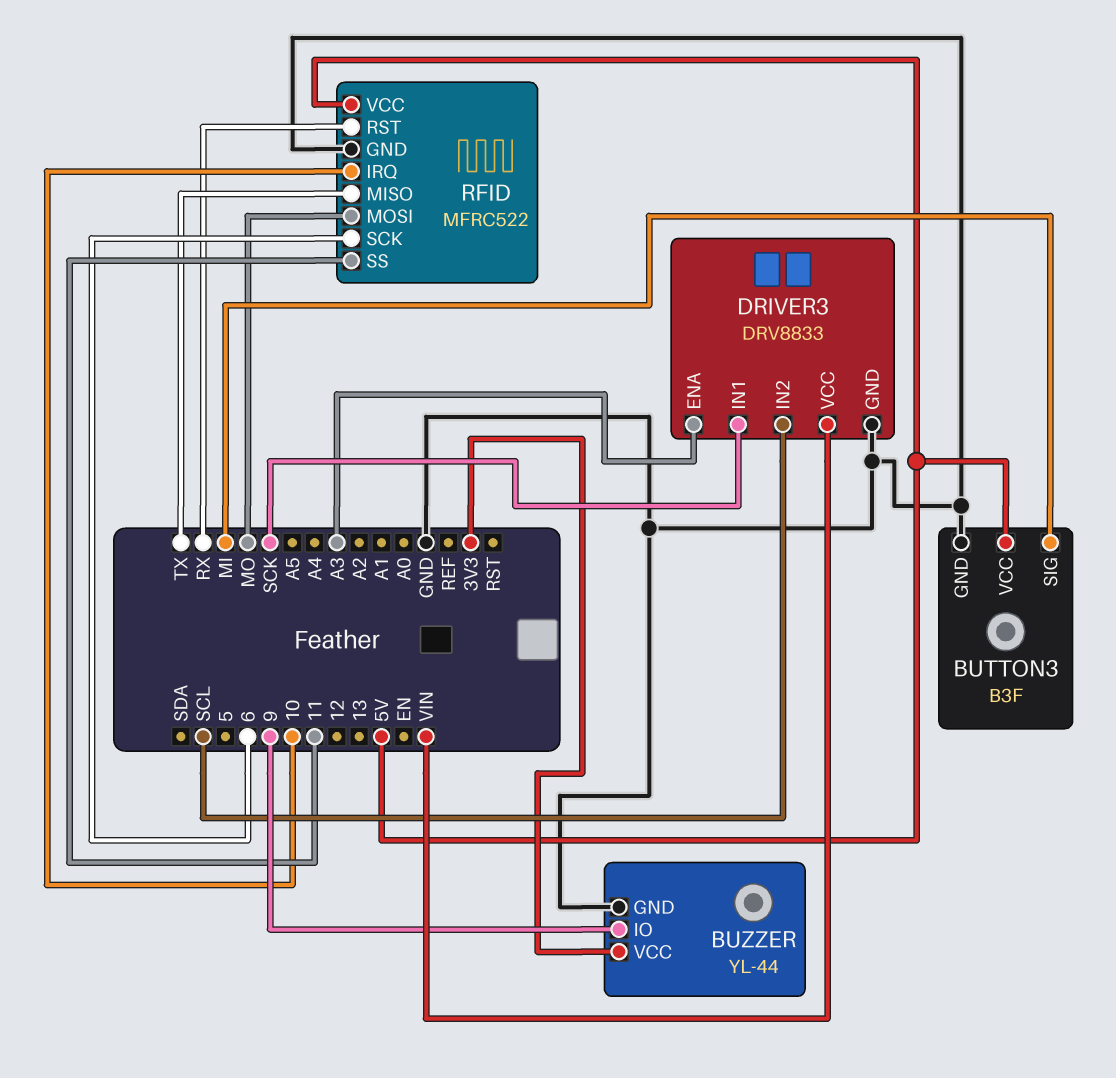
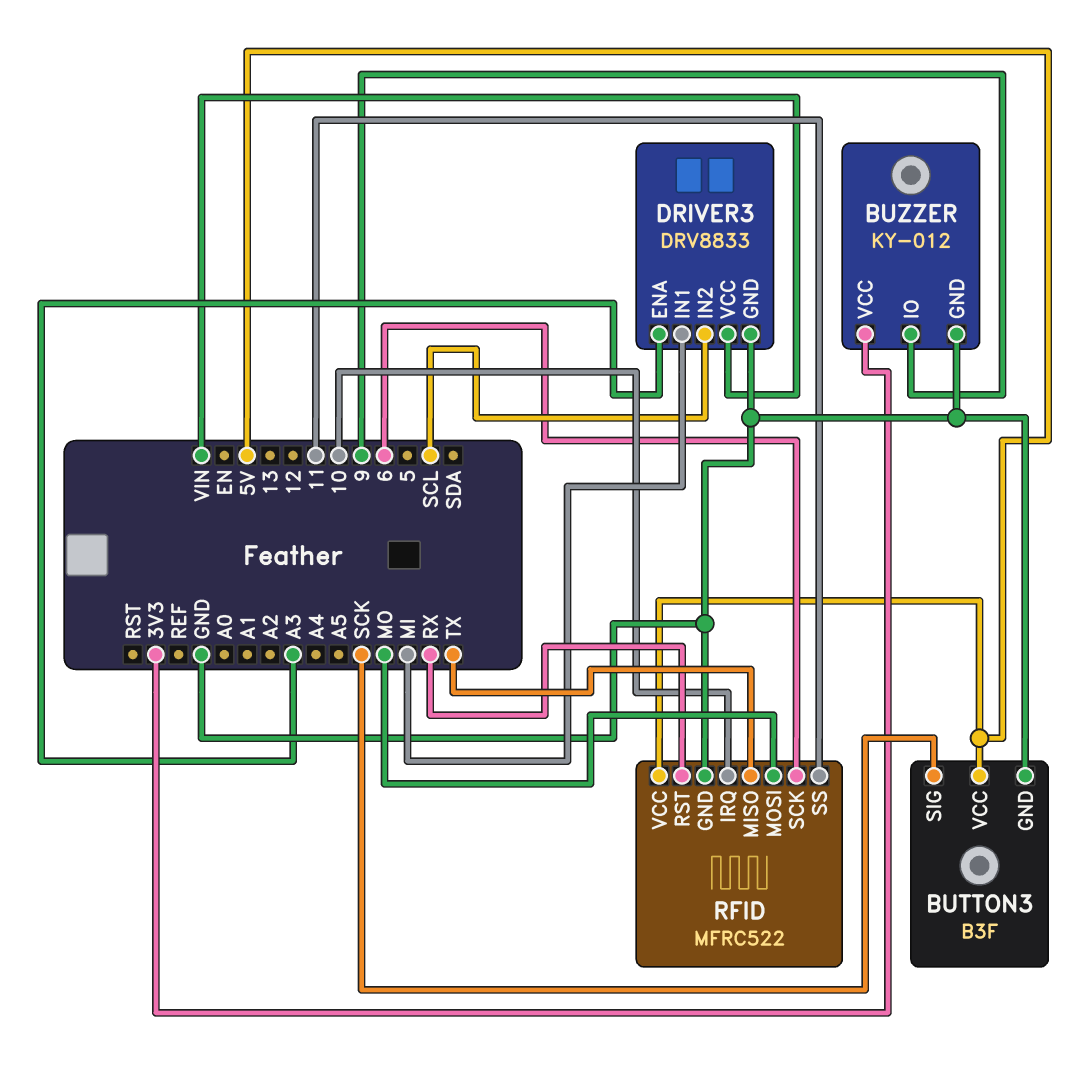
BUTTON3 pin SIG: MI -> SCK
BUZZER: YL-44 -> KY-012
DRIVER3 pin IN1: SCK -> MI

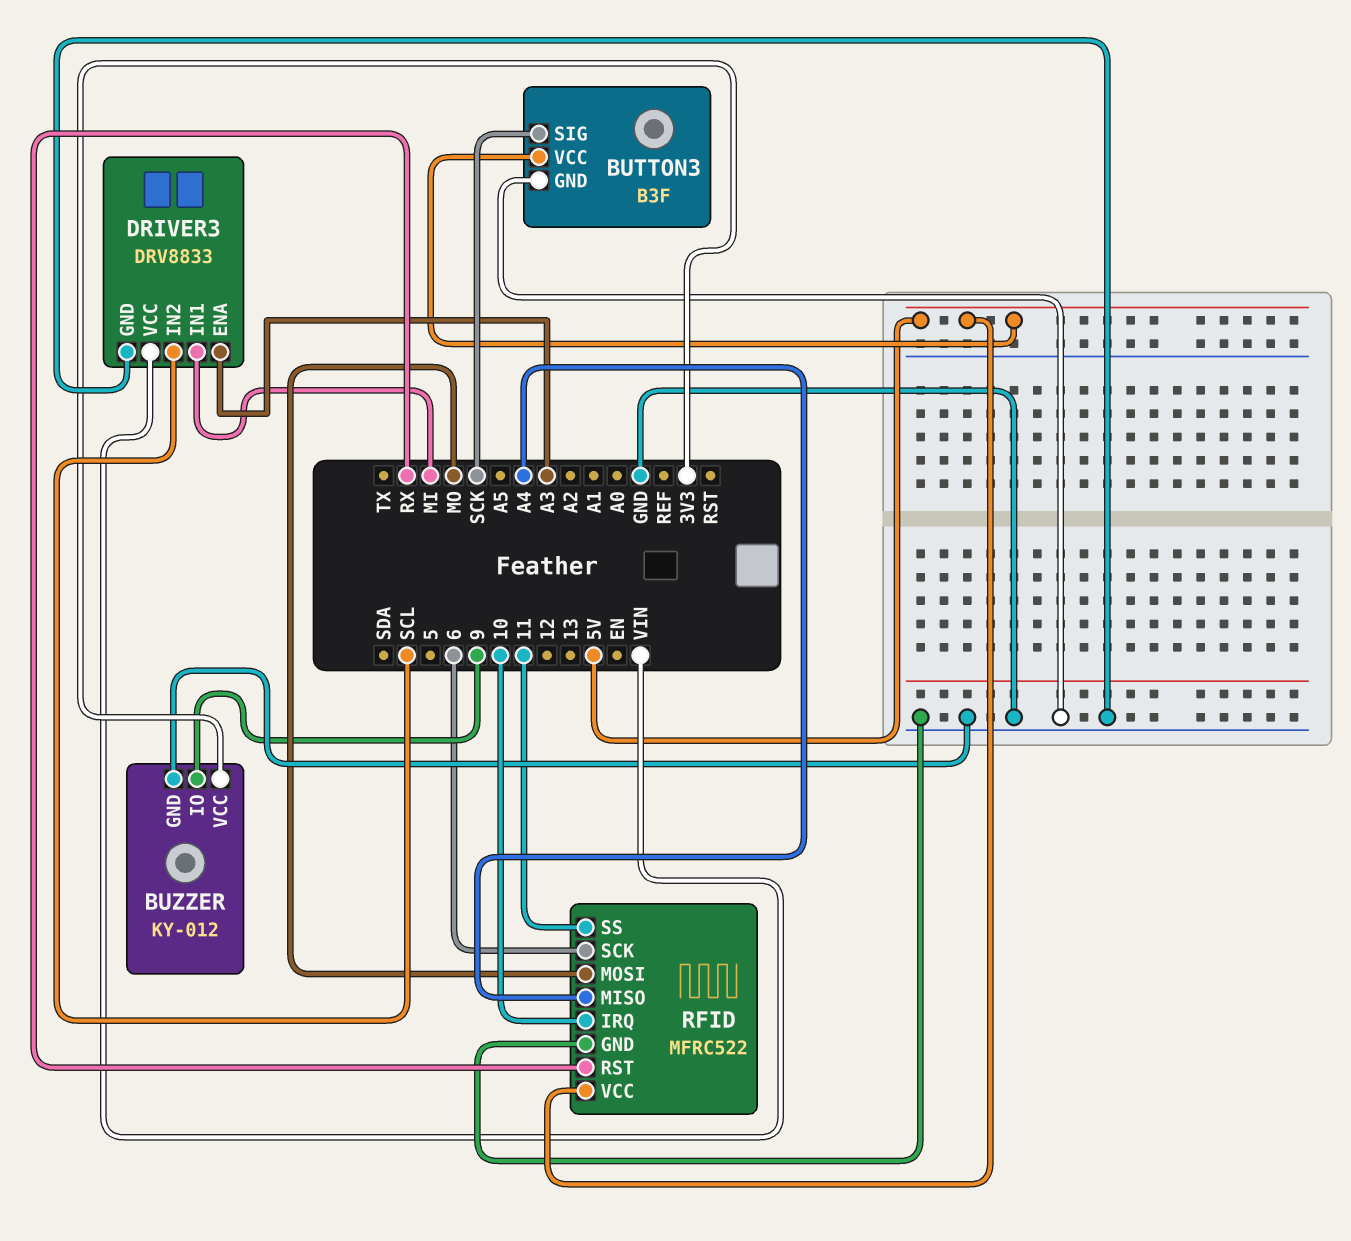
RFID pin MISO: TX -> A4

